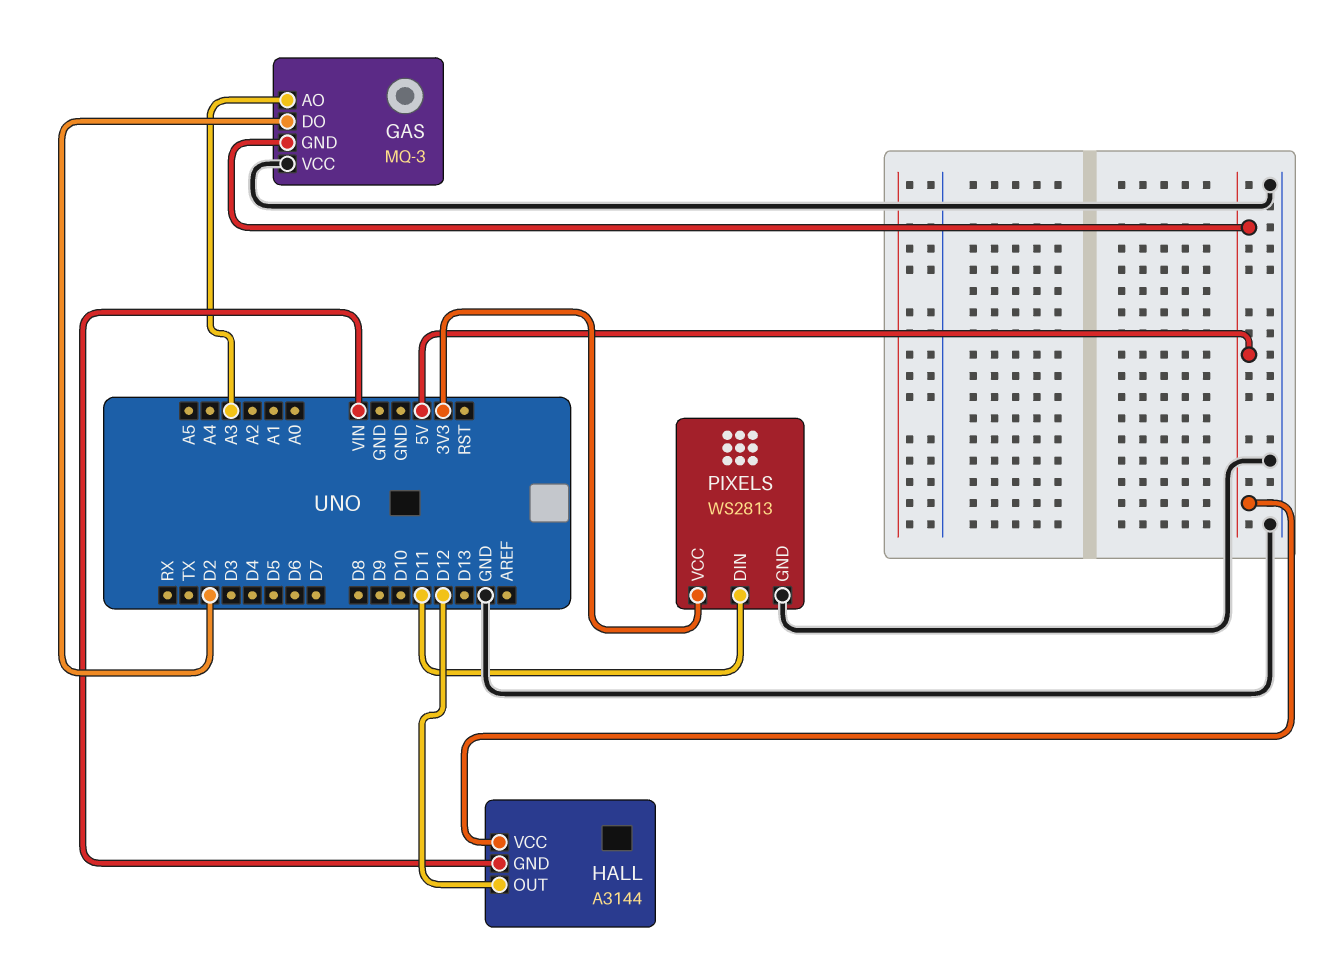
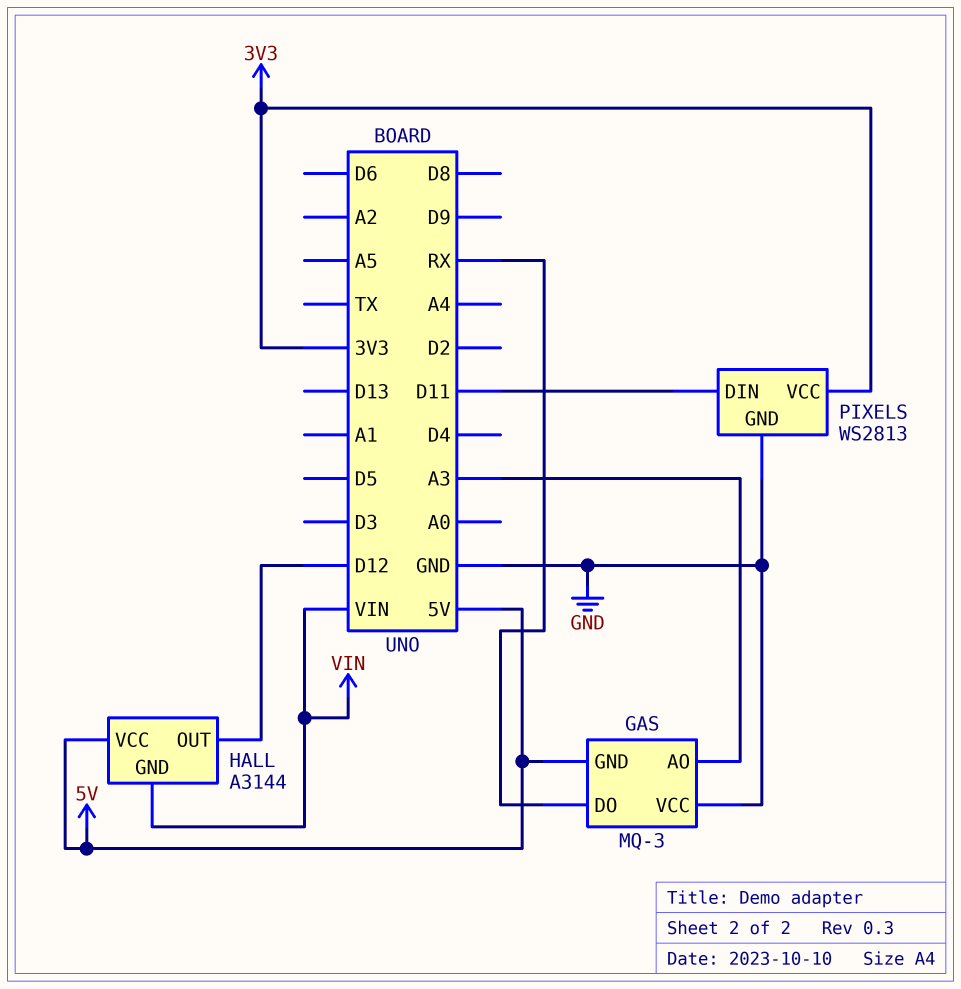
GAS pin DO: D2 -> RX

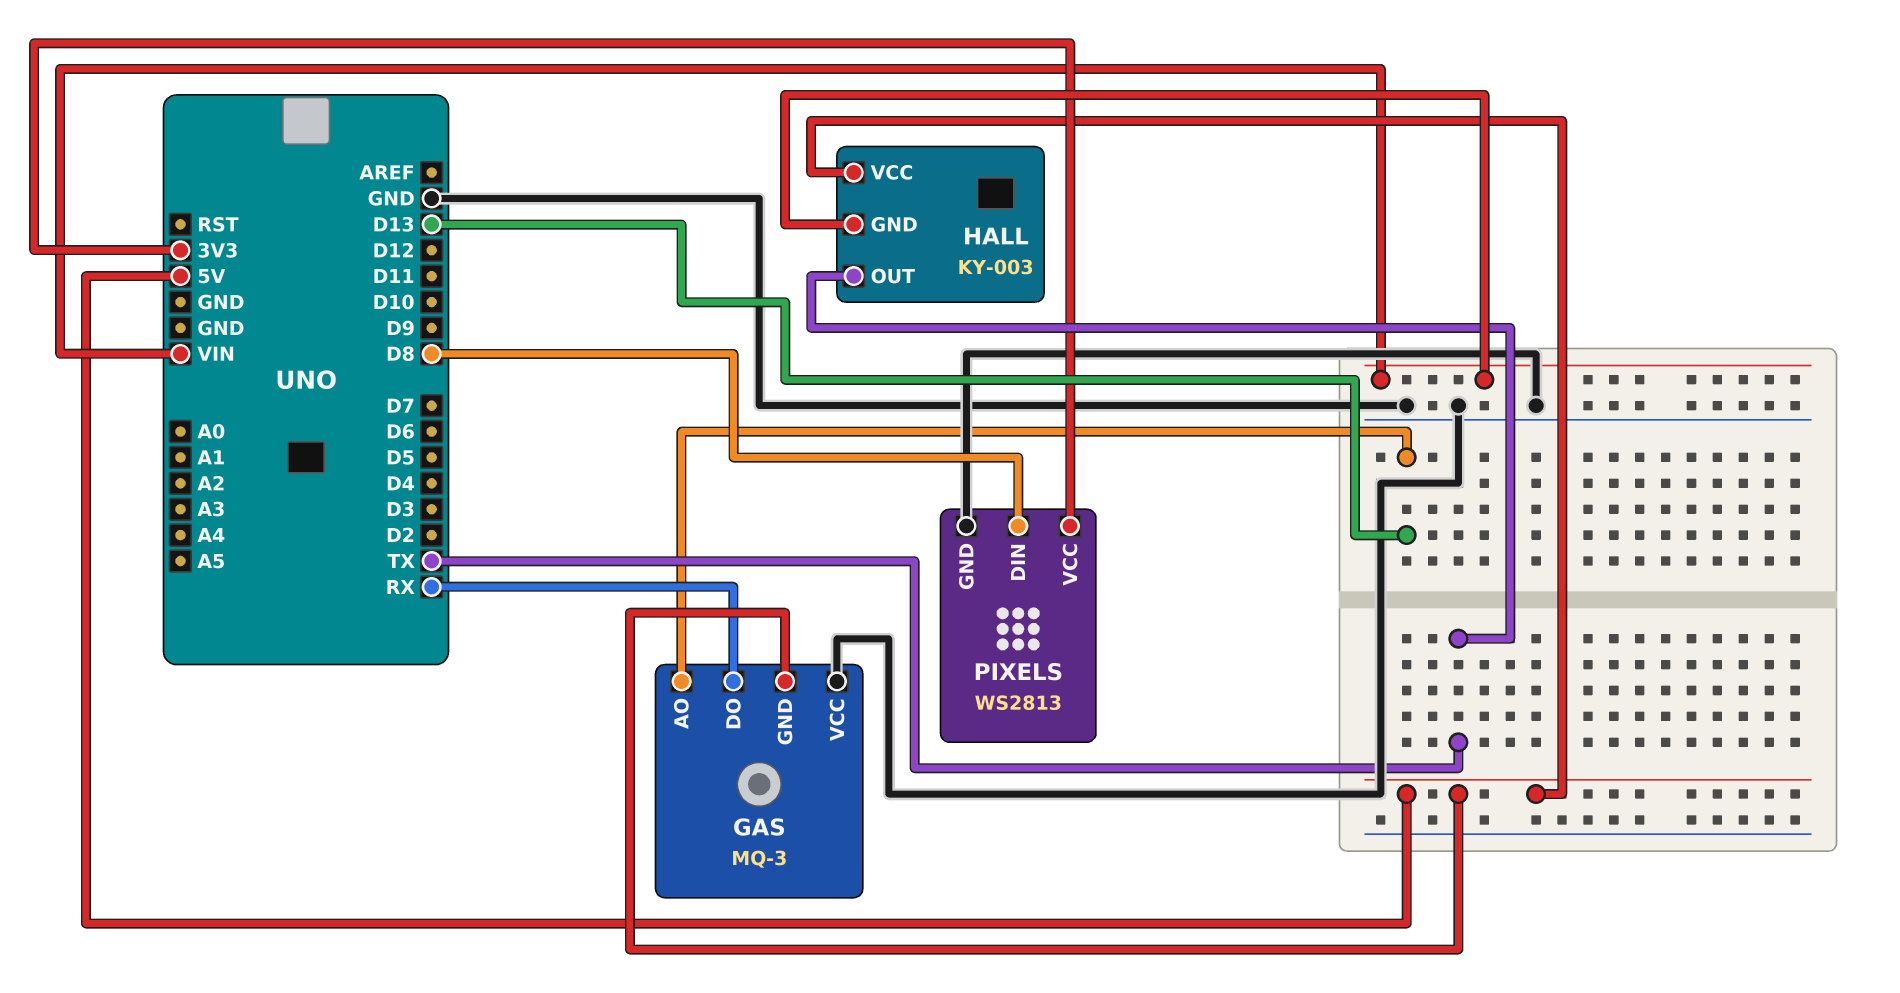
GAS pin AO: A3 -> D13
HALL: A3144 -> KY-003
HALL pin OUT: D12 -> TX
PIXELS pin DIN: D11 -> D8

